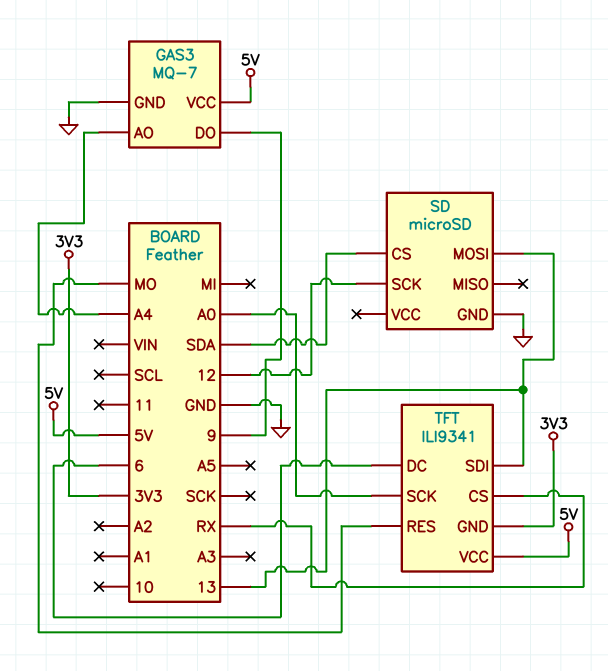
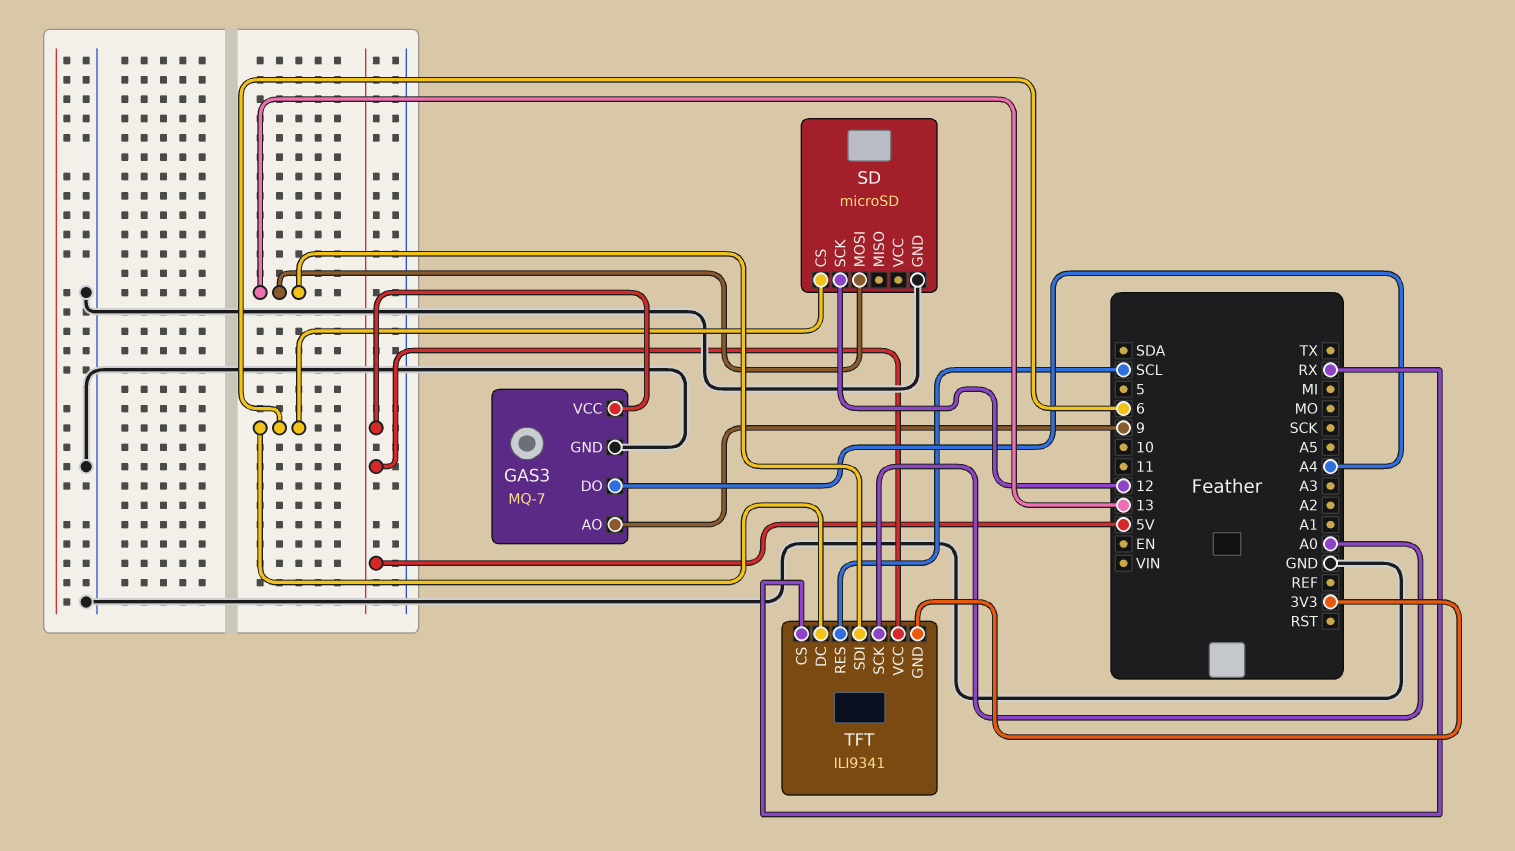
GAS3 pin AO: A4 -> 9
GAS3 pin DO: 9 -> A4
SD pin CS: SDA -> 6
TFT pin RES: MO -> SCL

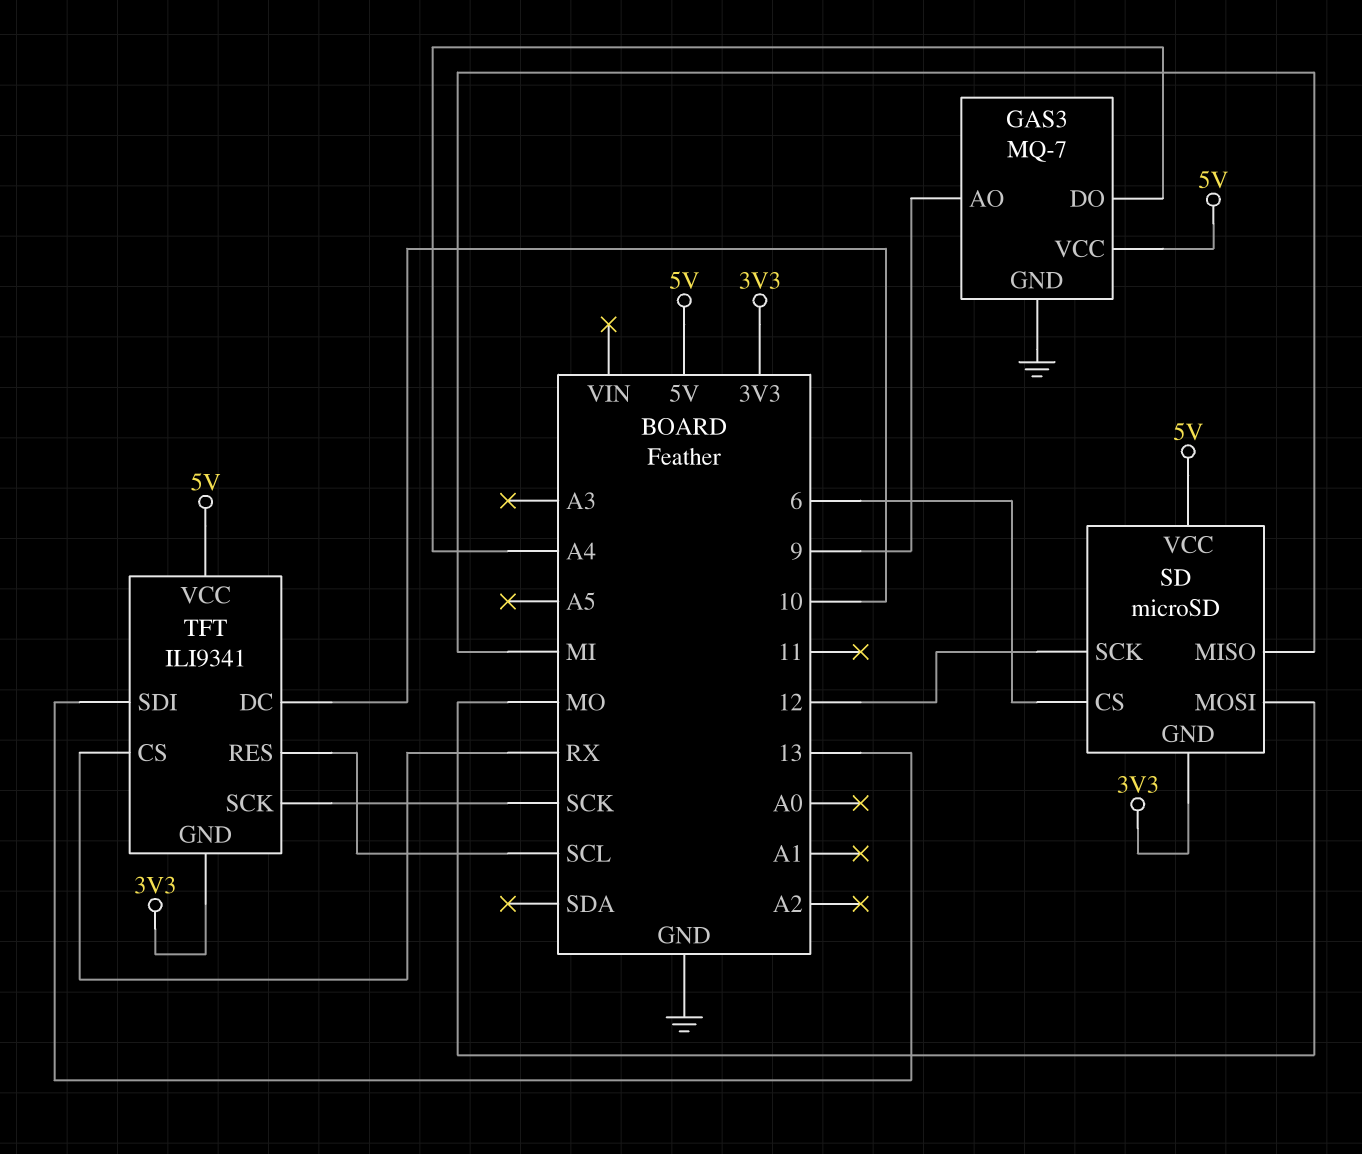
SD pin GND: GND -> 3V3
SD pin MISO: none -> MI
SD pin MOSI: 13 -> MO
SD pin VCC: none -> 5V
TFT pin DC: 6 -> 10
TFT pin SCK: A0 -> SCK

